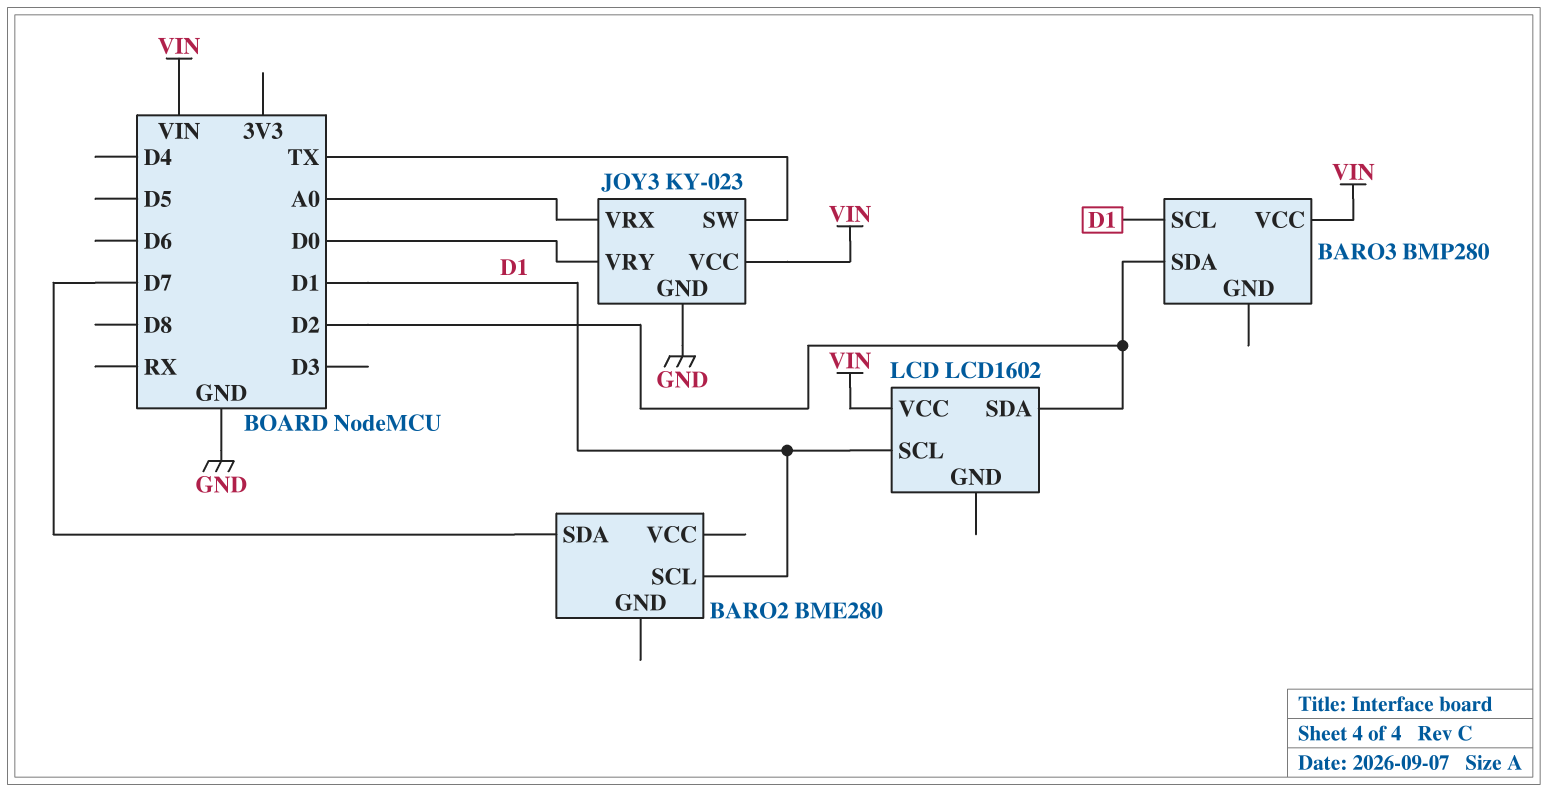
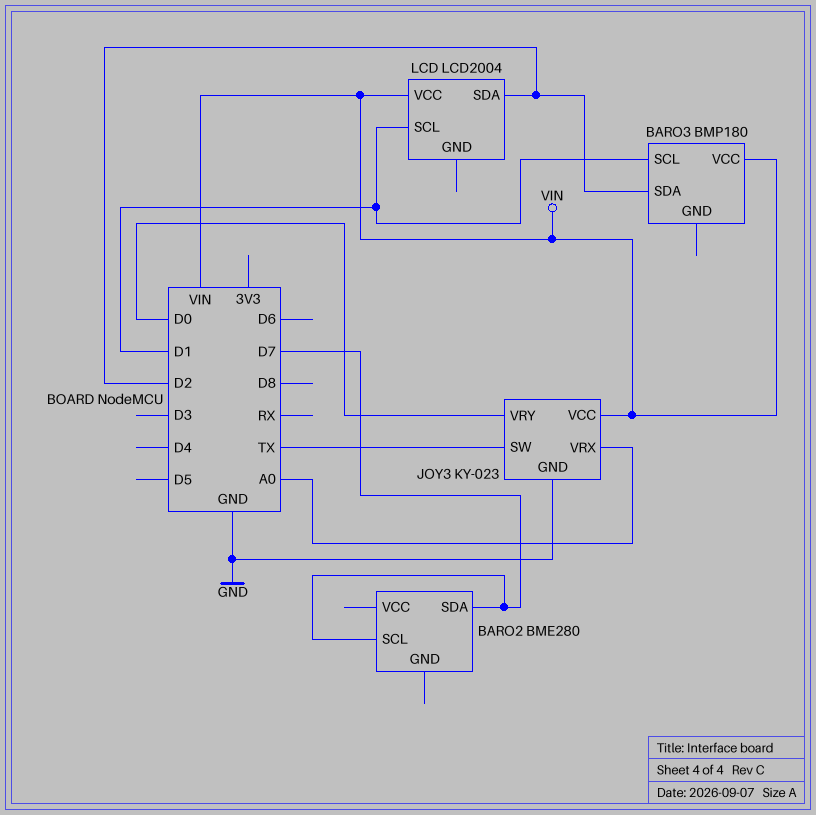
BARO2 pin SCL: D1 -> D7
BARO3: BMP280 -> BMP180
LCD: LCD1602 -> LCD2004

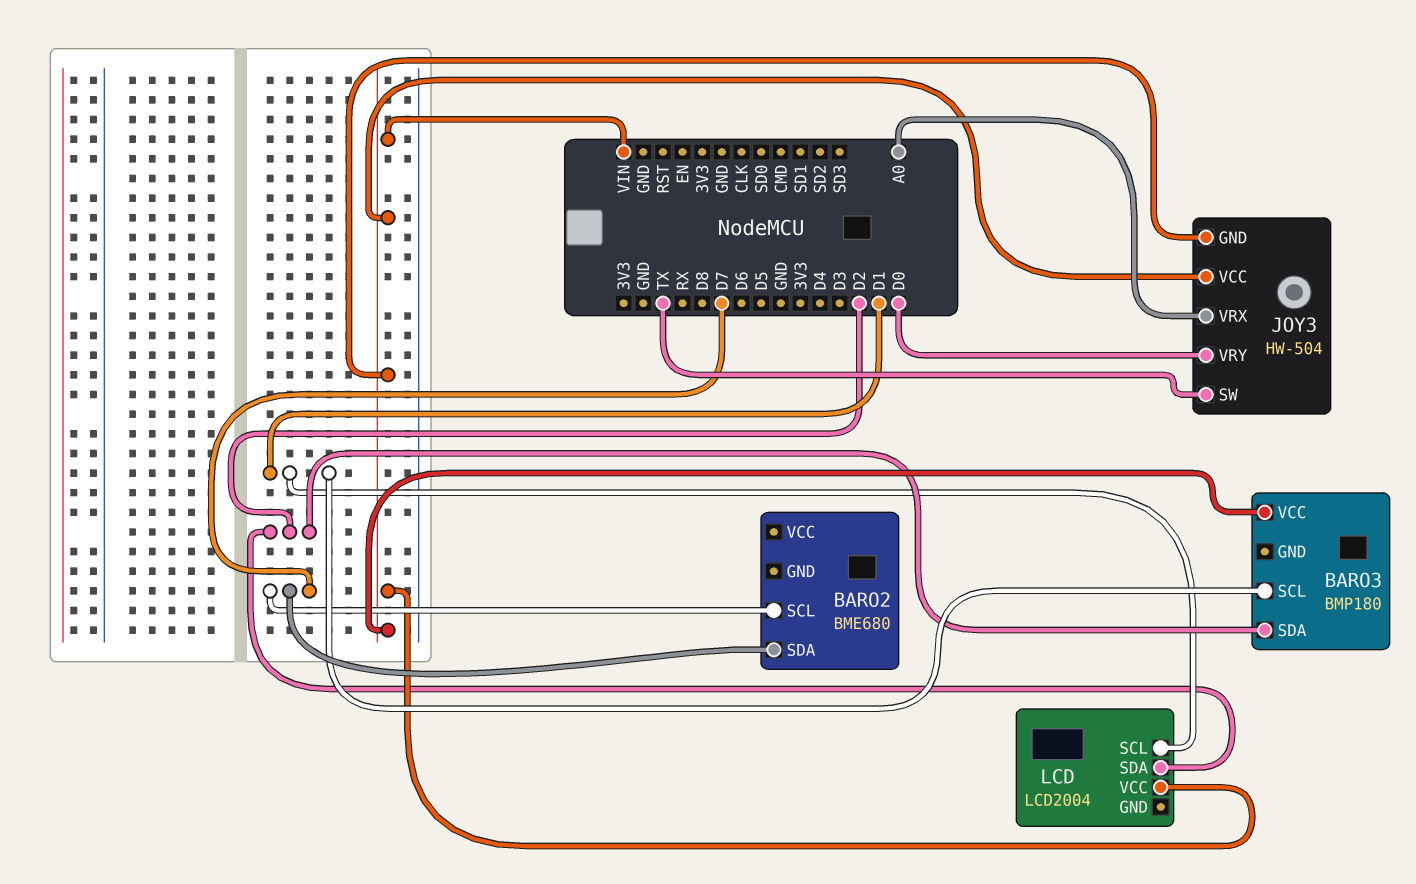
BARO2: BME280 -> BME680
JOY3: KY-023 -> HW-504
JOY3 pin GND: GND -> VIN

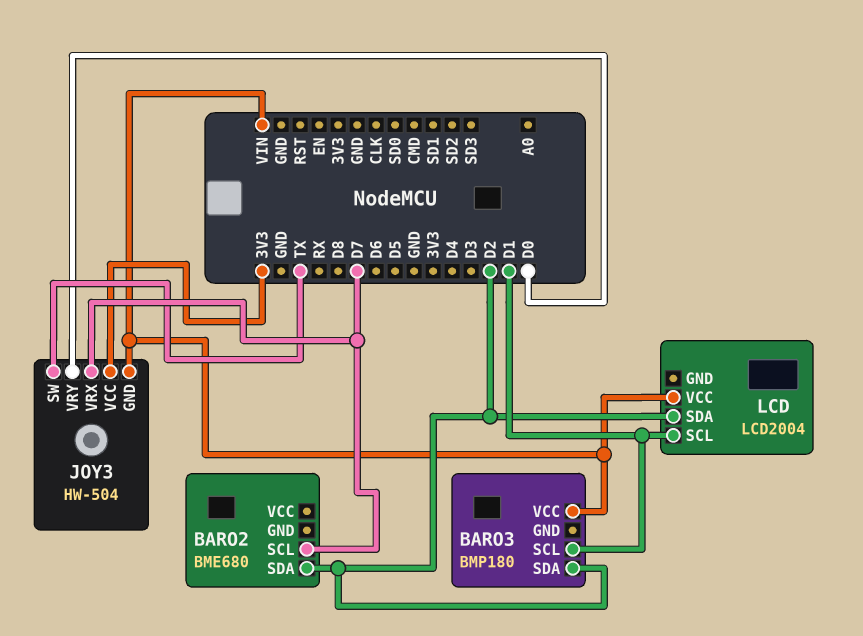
BARO2 pin SDA: D7 -> D2
JOY3 pin VCC: VIN -> 3V3
JOY3 pin VRX: A0 -> D7

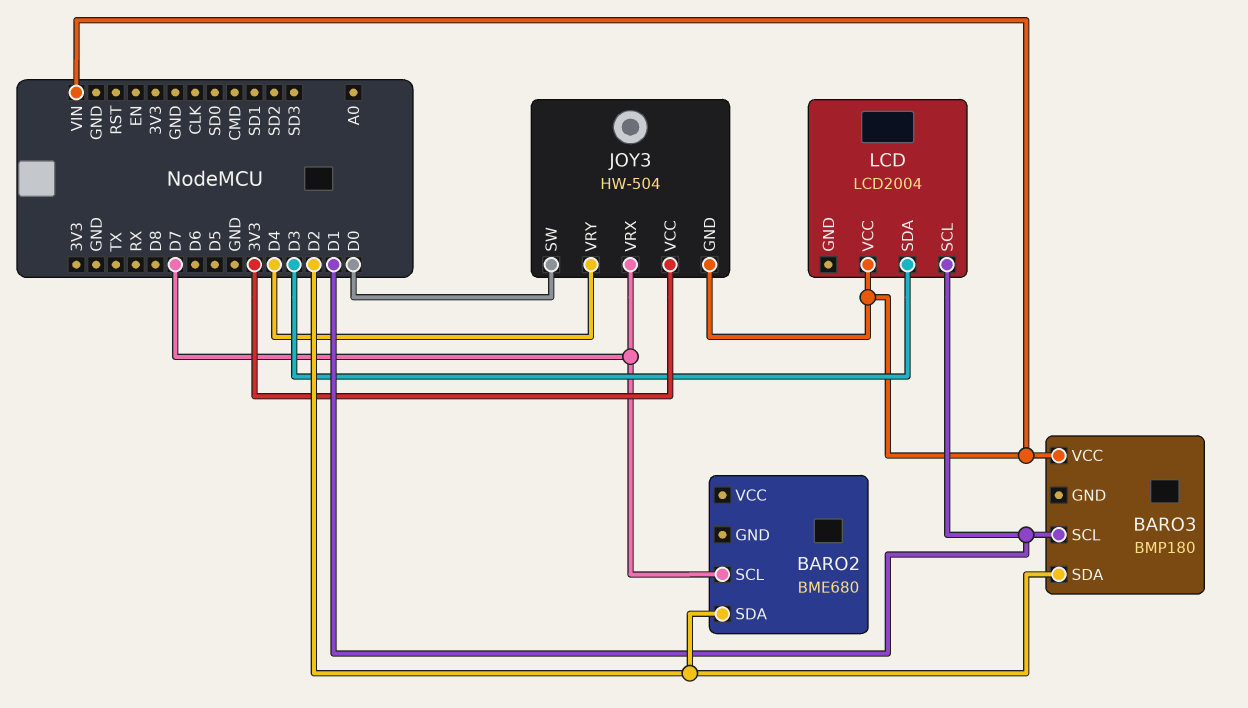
JOY3 pin SW: TX -> D0
JOY3 pin VRY: D0 -> D4
LCD pin SDA: D2 -> D3

